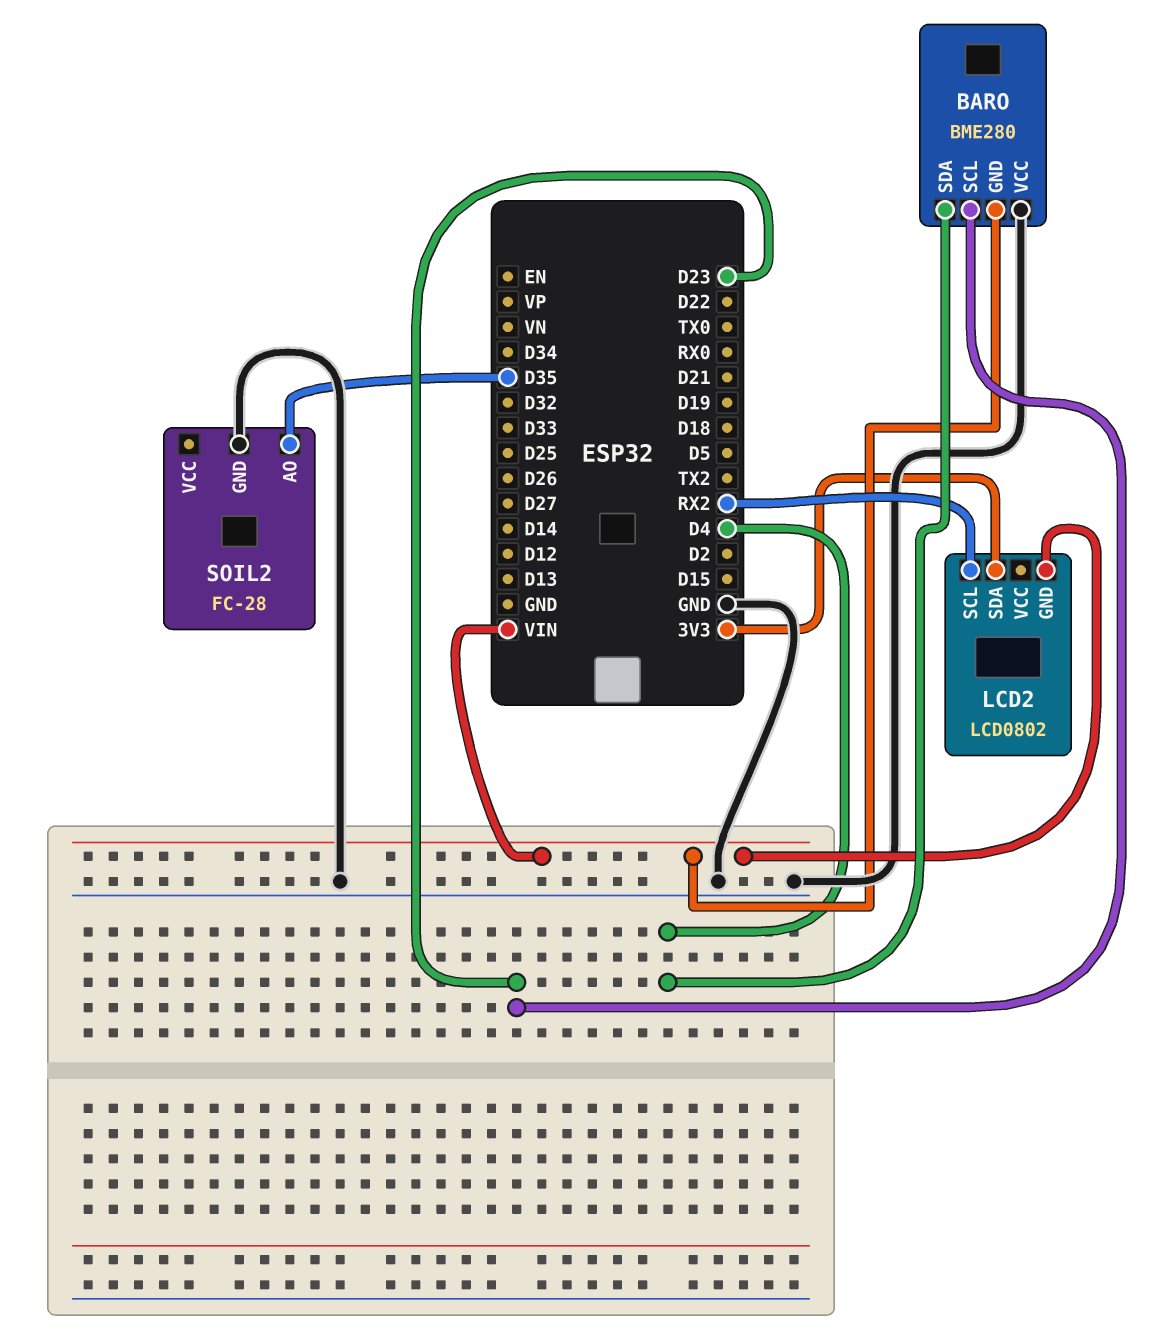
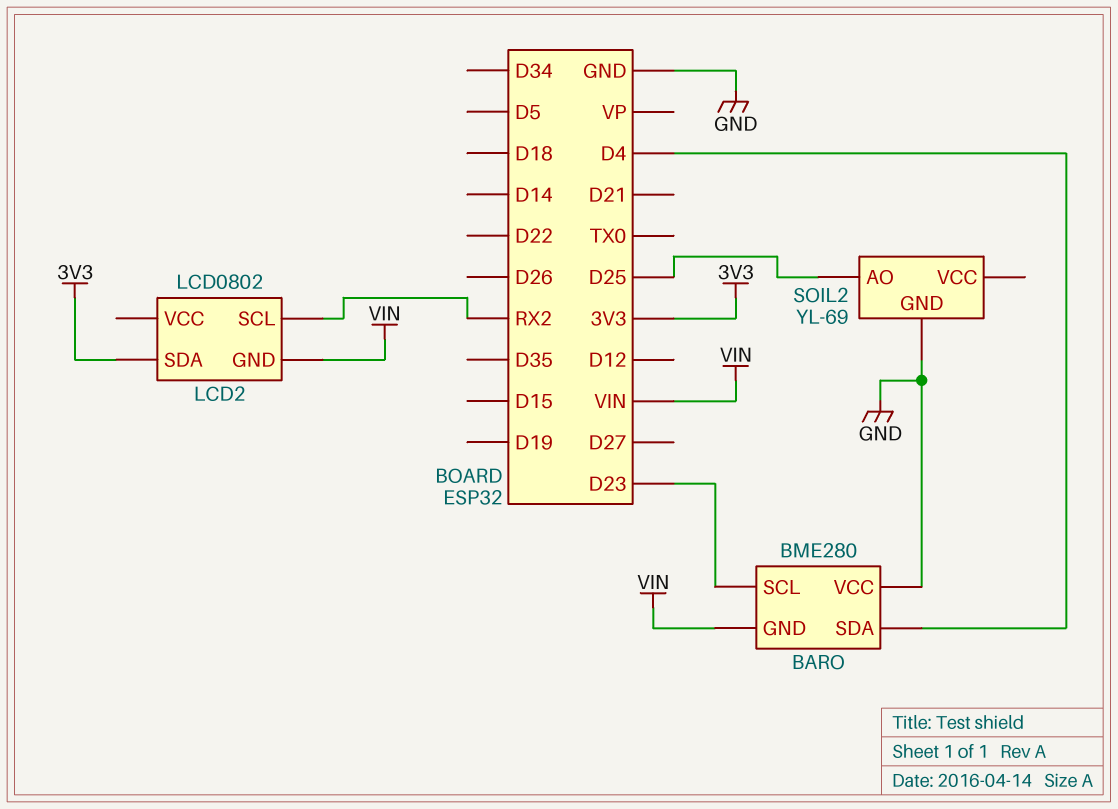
SOIL2: FC-28 -> YL-69
SOIL2 pin AO: D35 -> D25

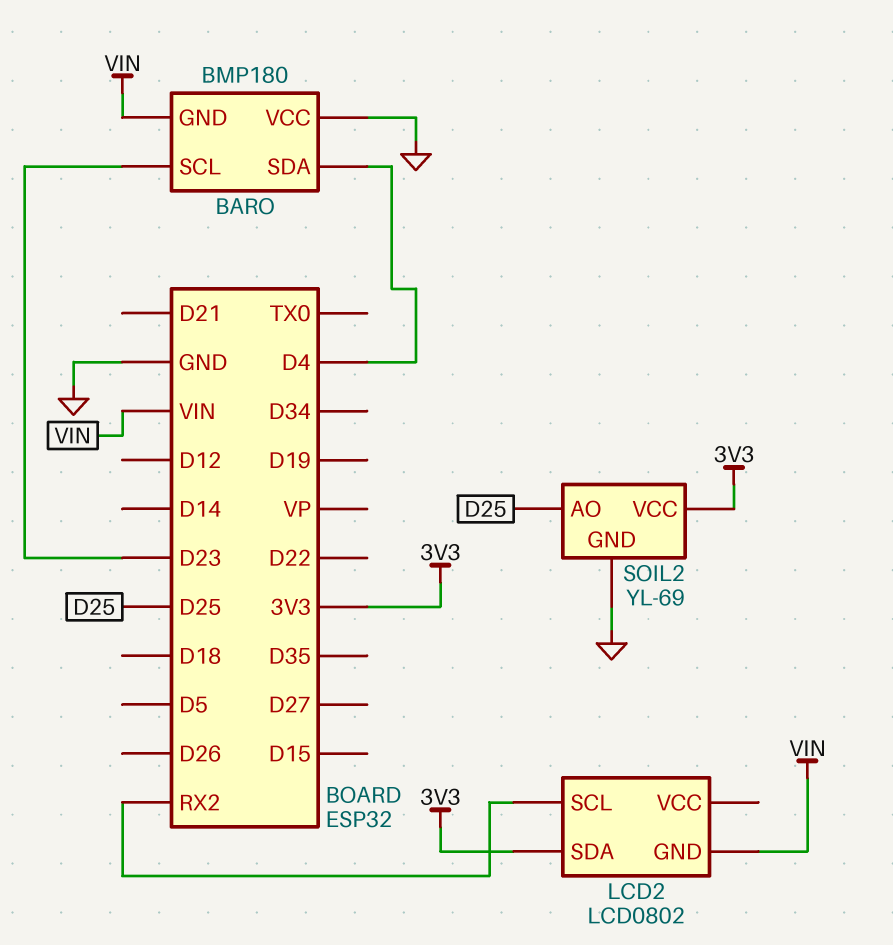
BARO: BME280 -> BMP180
SOIL2 pin VCC: none -> 3V3

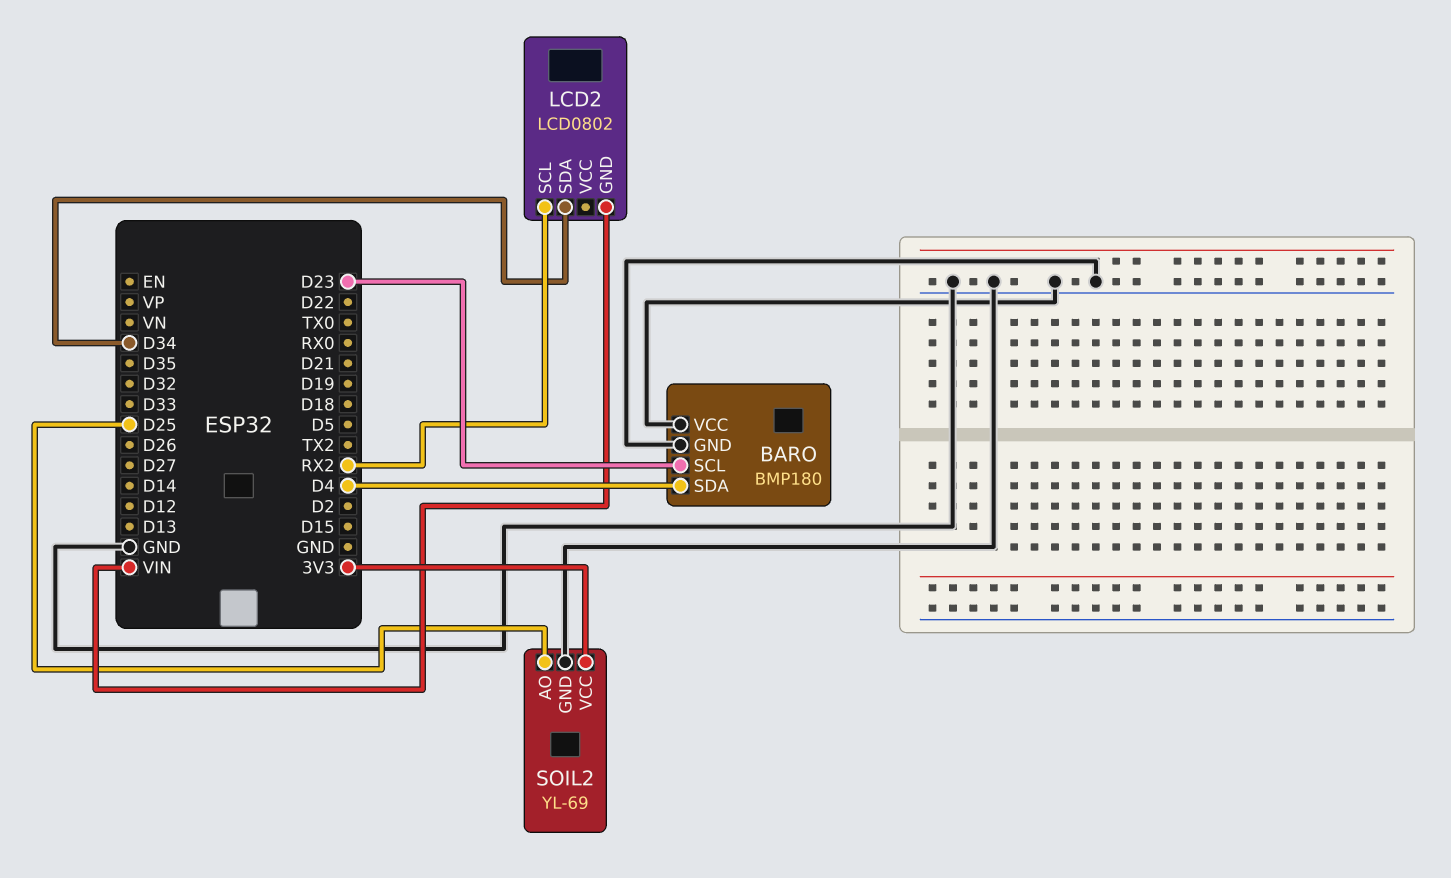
BARO pin GND: VIN -> GND
LCD2 pin SDA: 3V3 -> D34

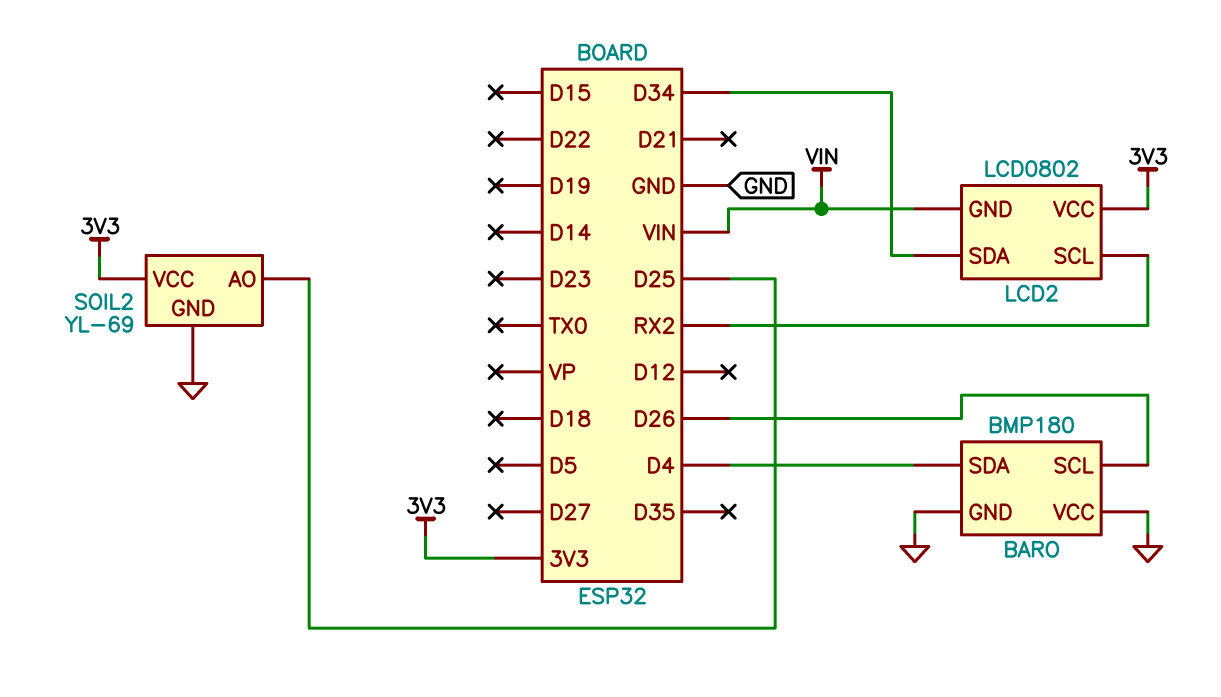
BARO pin SCL: D23 -> D26
LCD2 pin VCC: none -> 3V3

